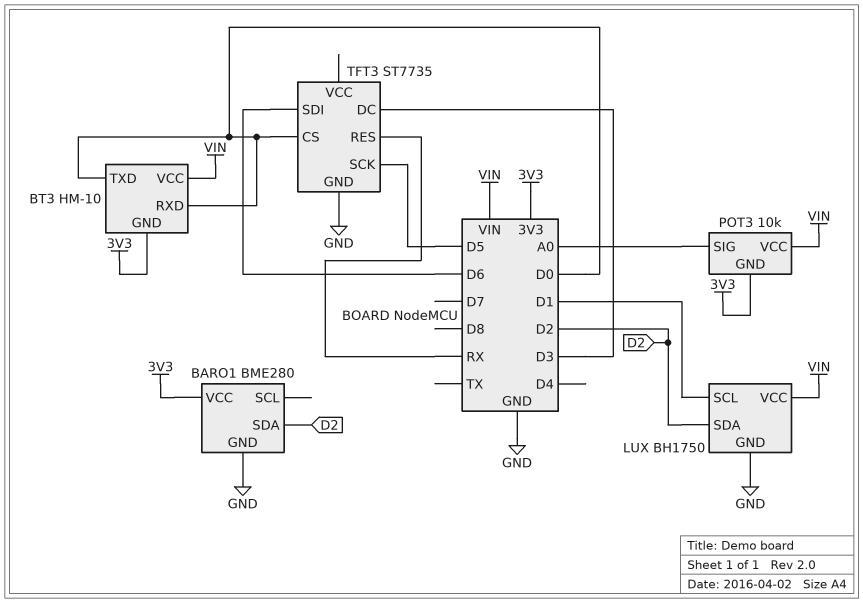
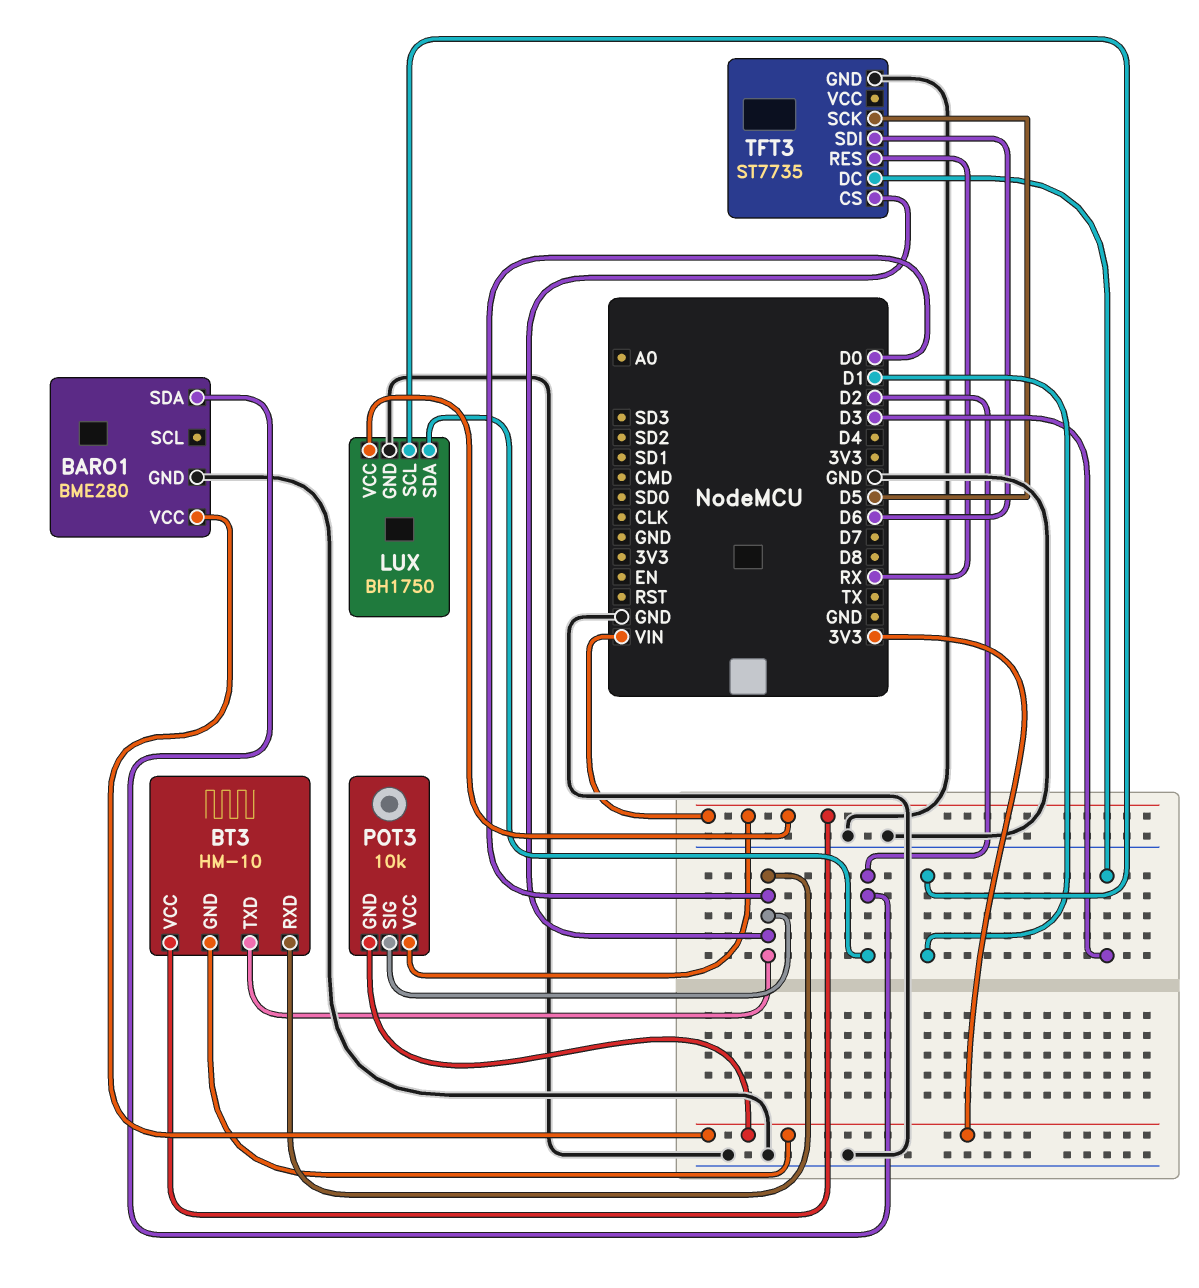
POT3 pin SIG: A0 -> D0

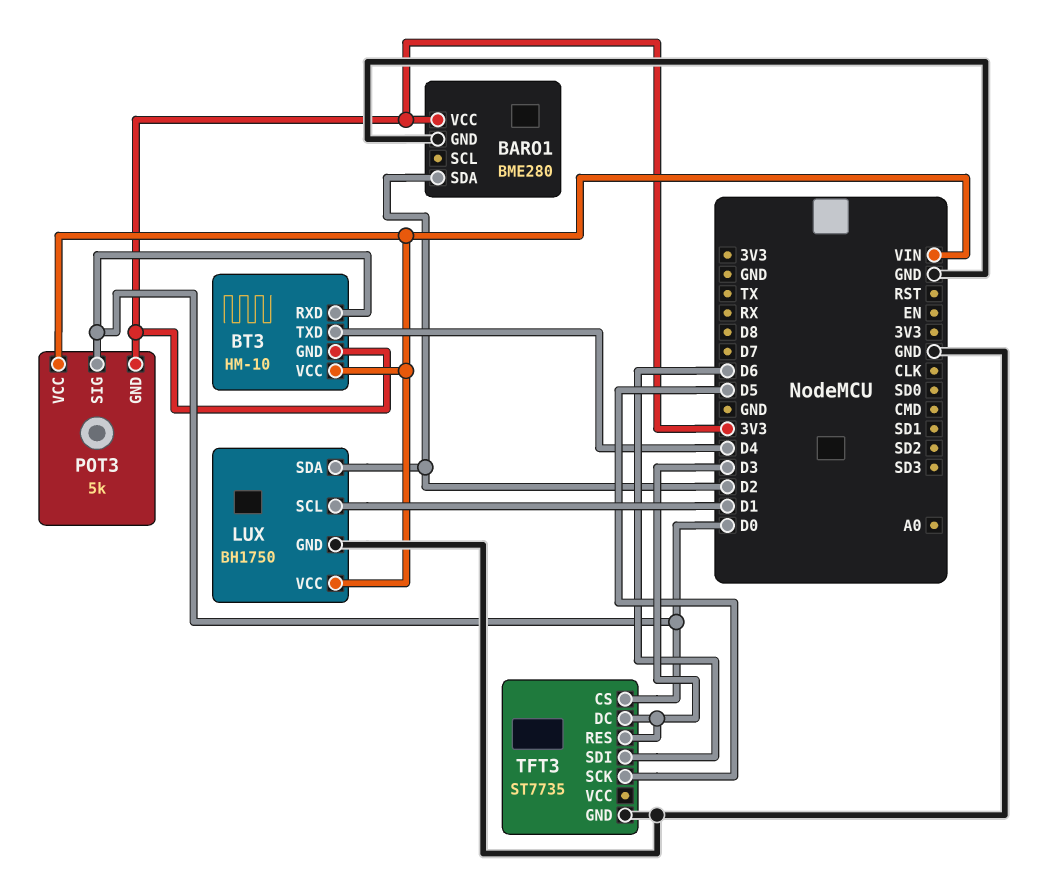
BT3 pin TXD: D0 -> D4
POT3: 10k -> 5k
TFT3 pin RES: RX -> D3

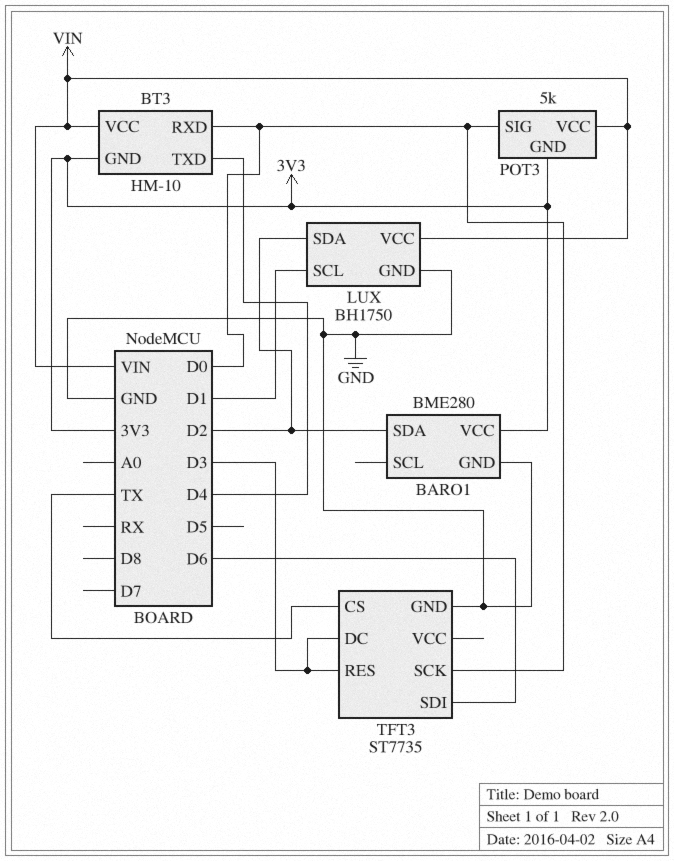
TFT3 pin CS: D0 -> TX
TFT3 pin SCK: D5 -> D0

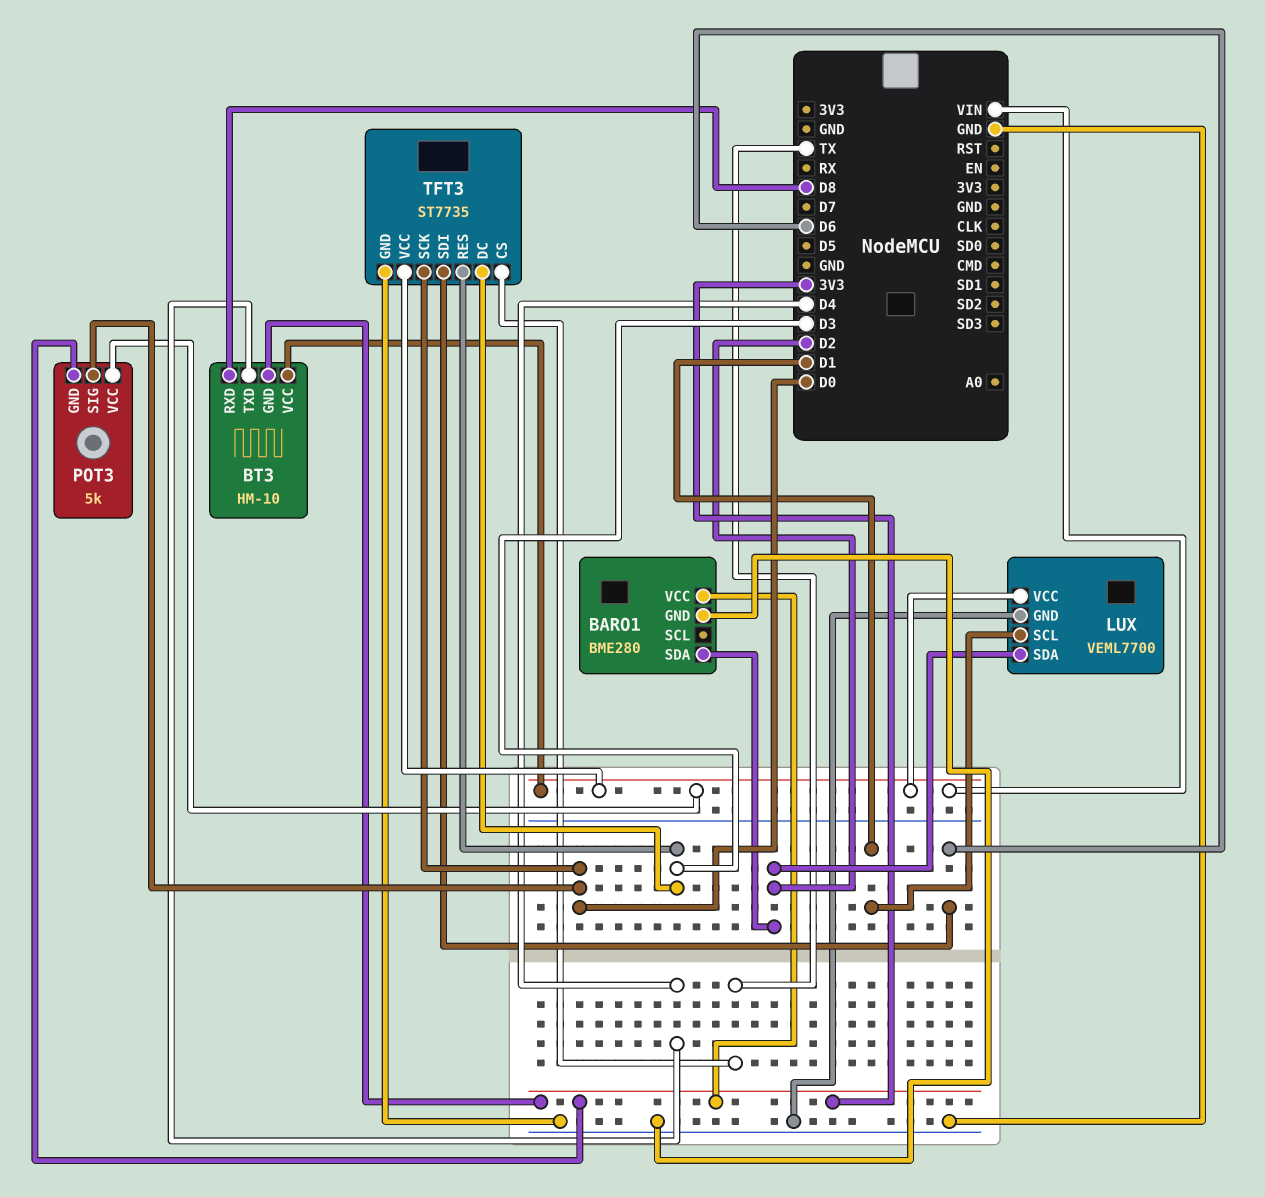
BT3 pin RXD: D0 -> D8
LUX: BH1750 -> VEML7700
TFT3 pin VCC: none -> VIN

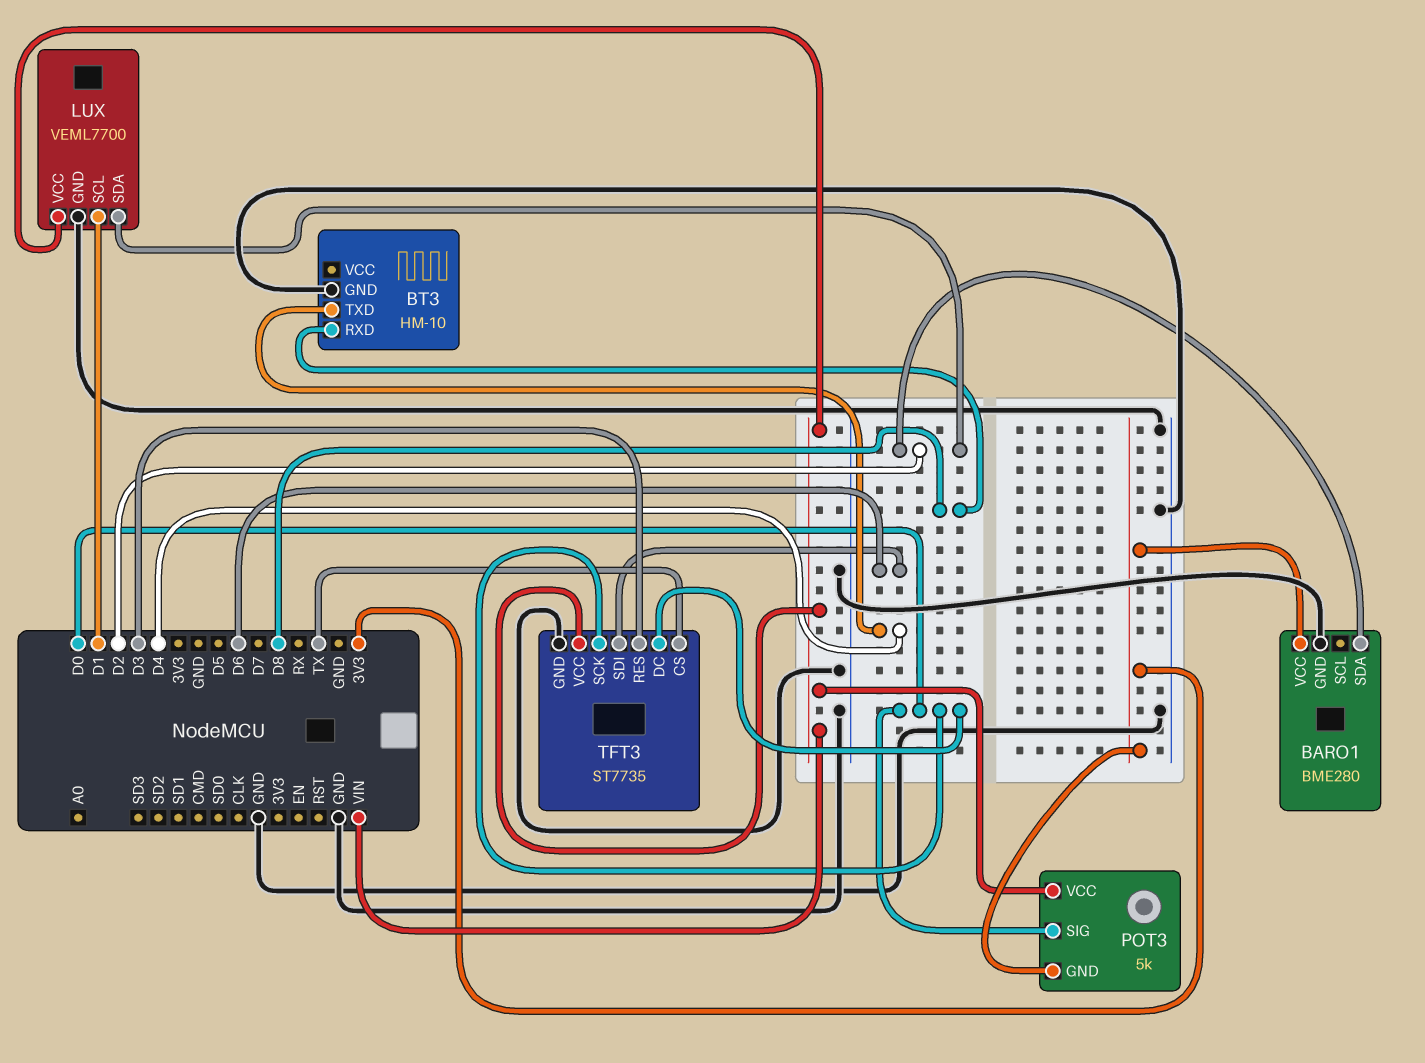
BT3 pin GND: 3V3 -> GND
BT3 pin VCC: VIN -> none
TFT3 pin DC: D3 -> D0

